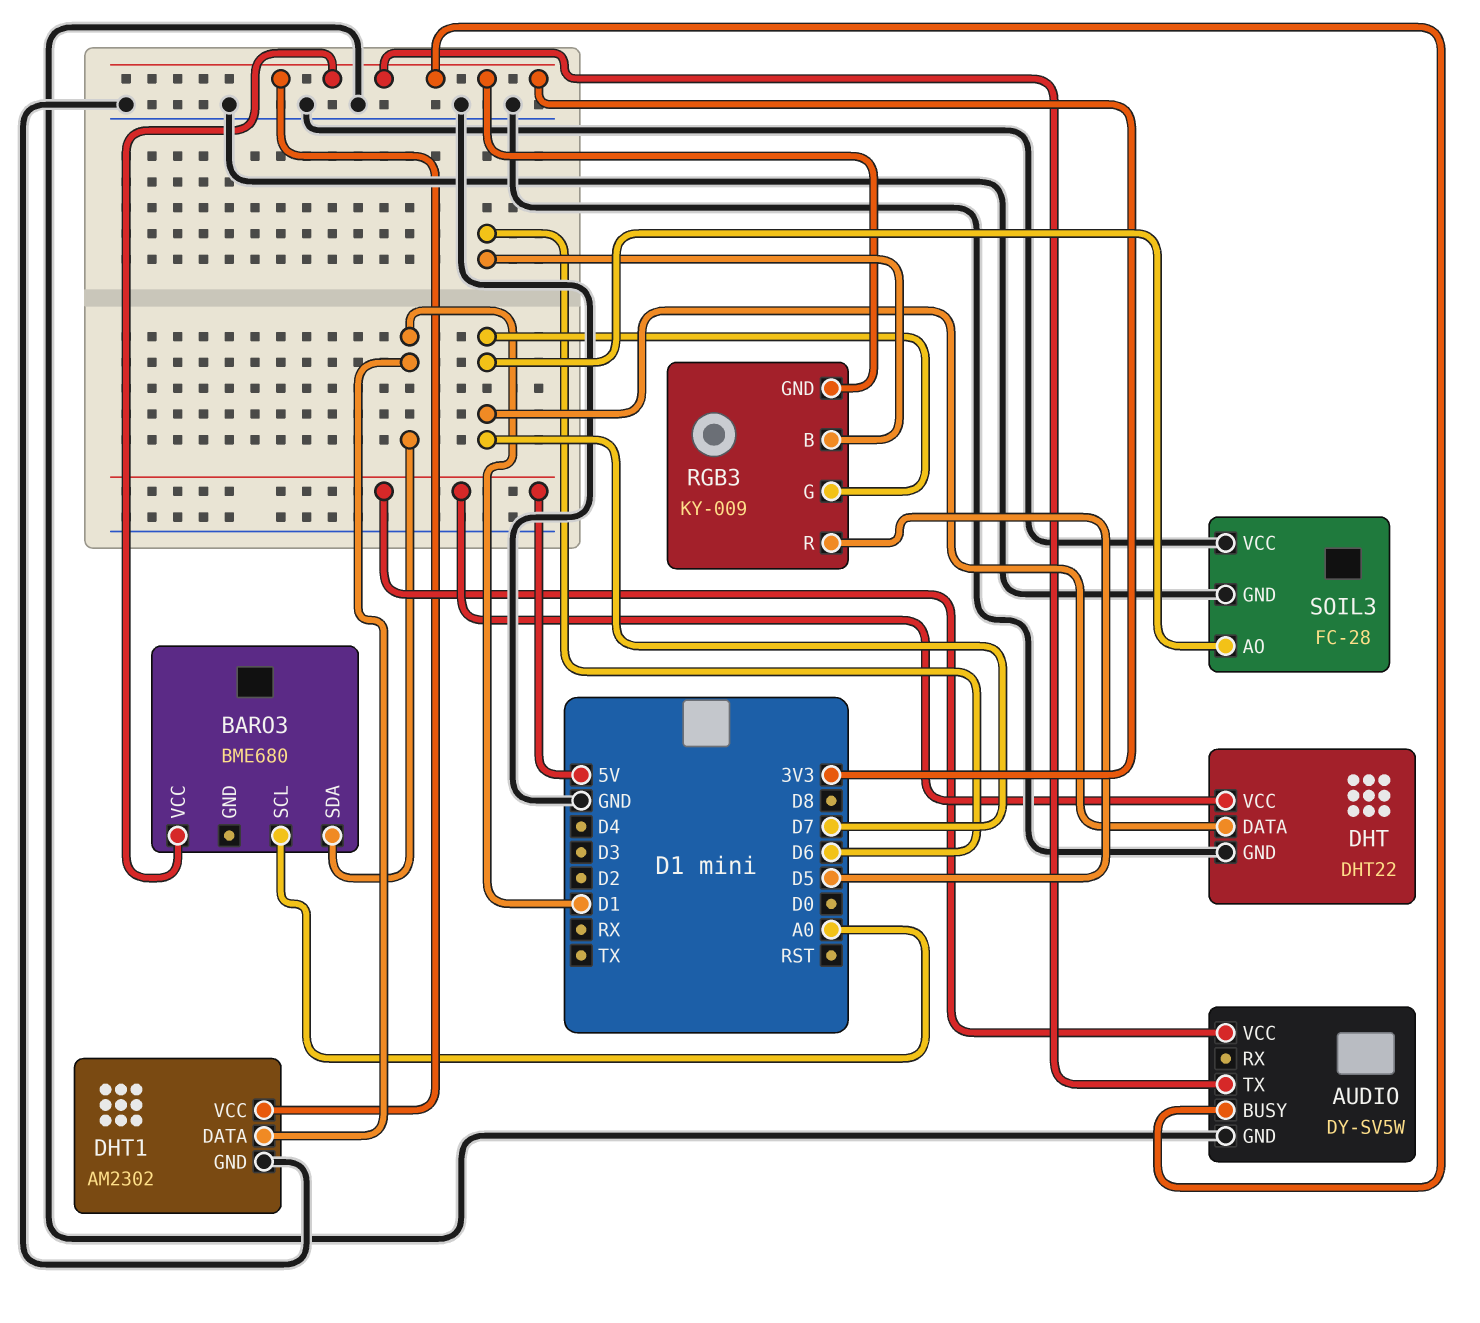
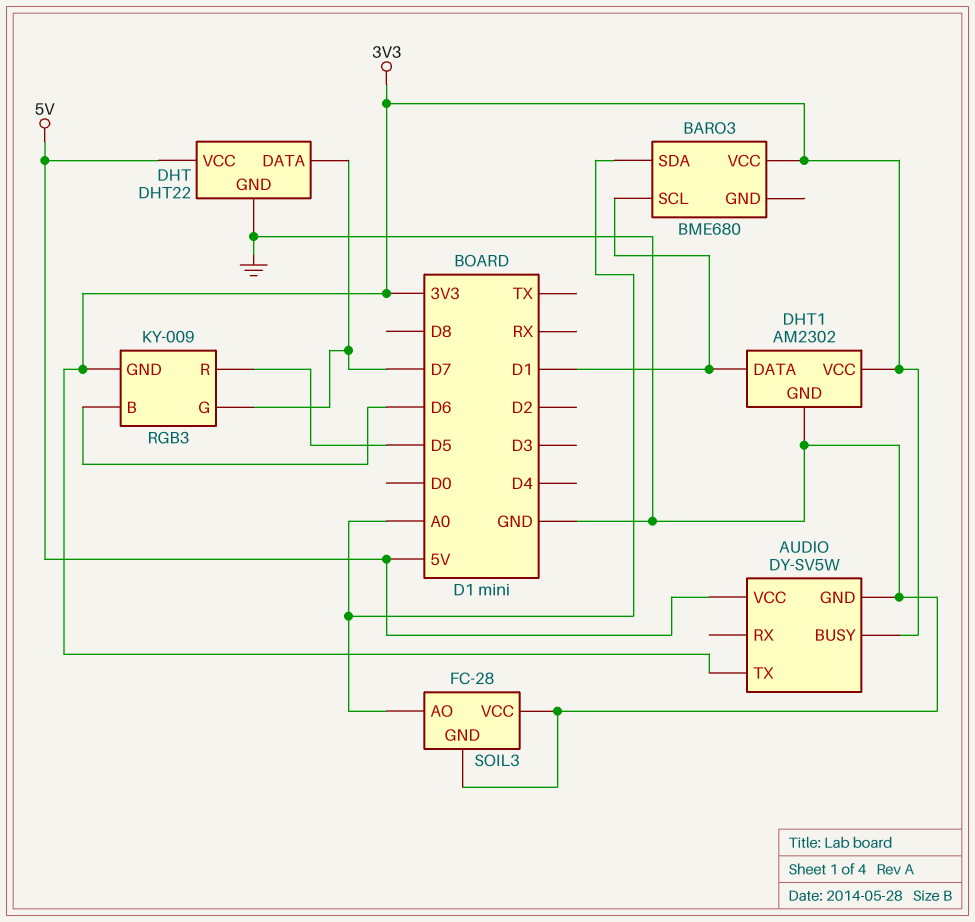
BARO3 pin SCL: A0 -> D1
BARO3 pin SDA: D1 -> A0
SOIL3 pin AO: D7 -> A0

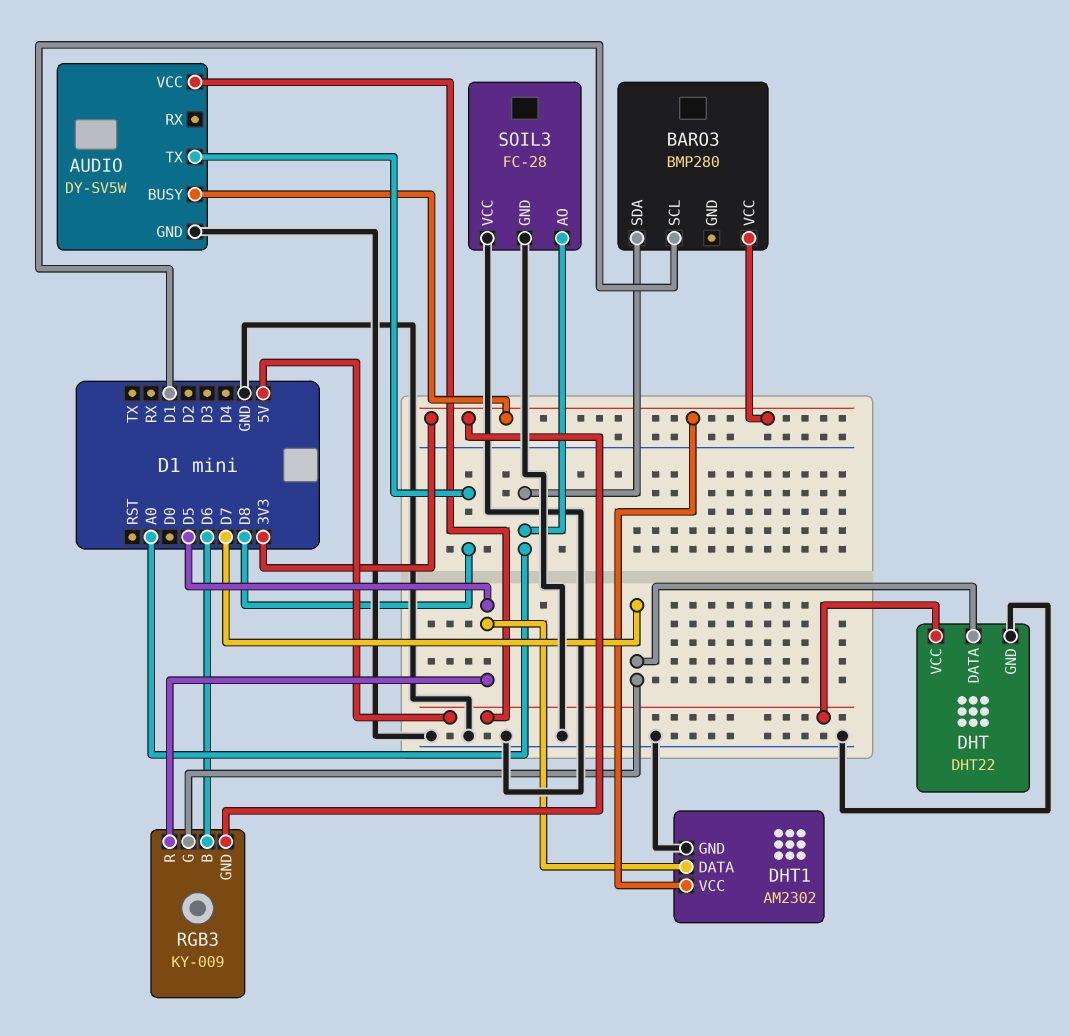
AUDIO pin TX: 3V3 -> D8
BARO3: BME680 -> BMP280
DHT1 pin DATA: D1 -> D5

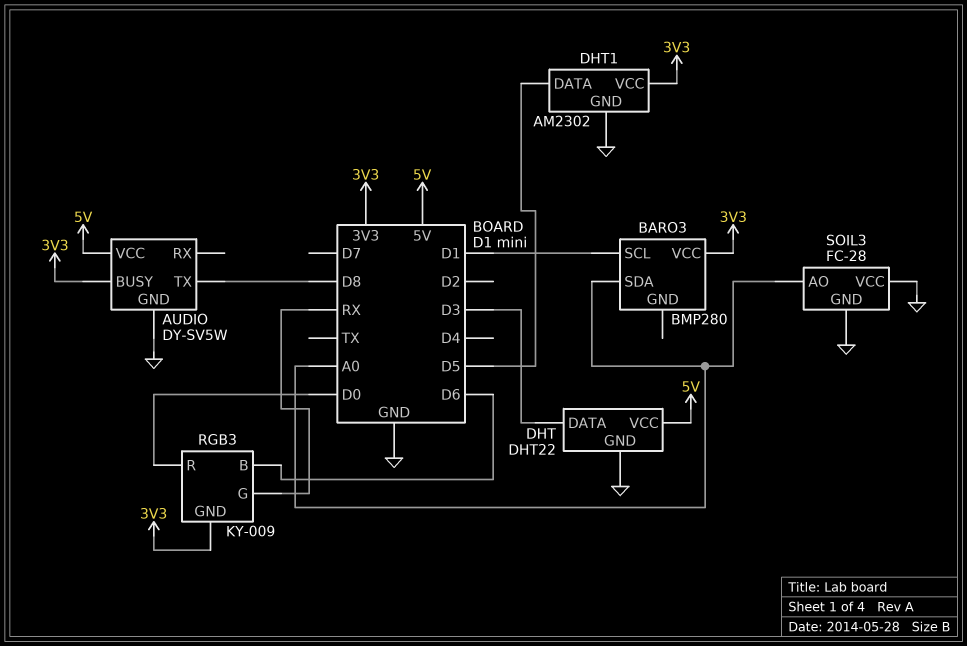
DHT pin DATA: D7 -> D3
RGB3 pin G: D7 -> RX
RGB3 pin R: D5 -> D0

